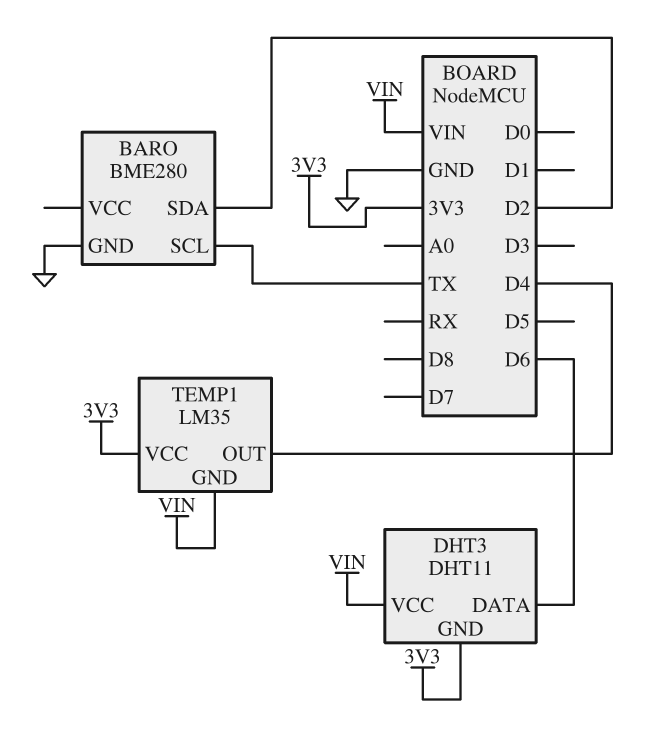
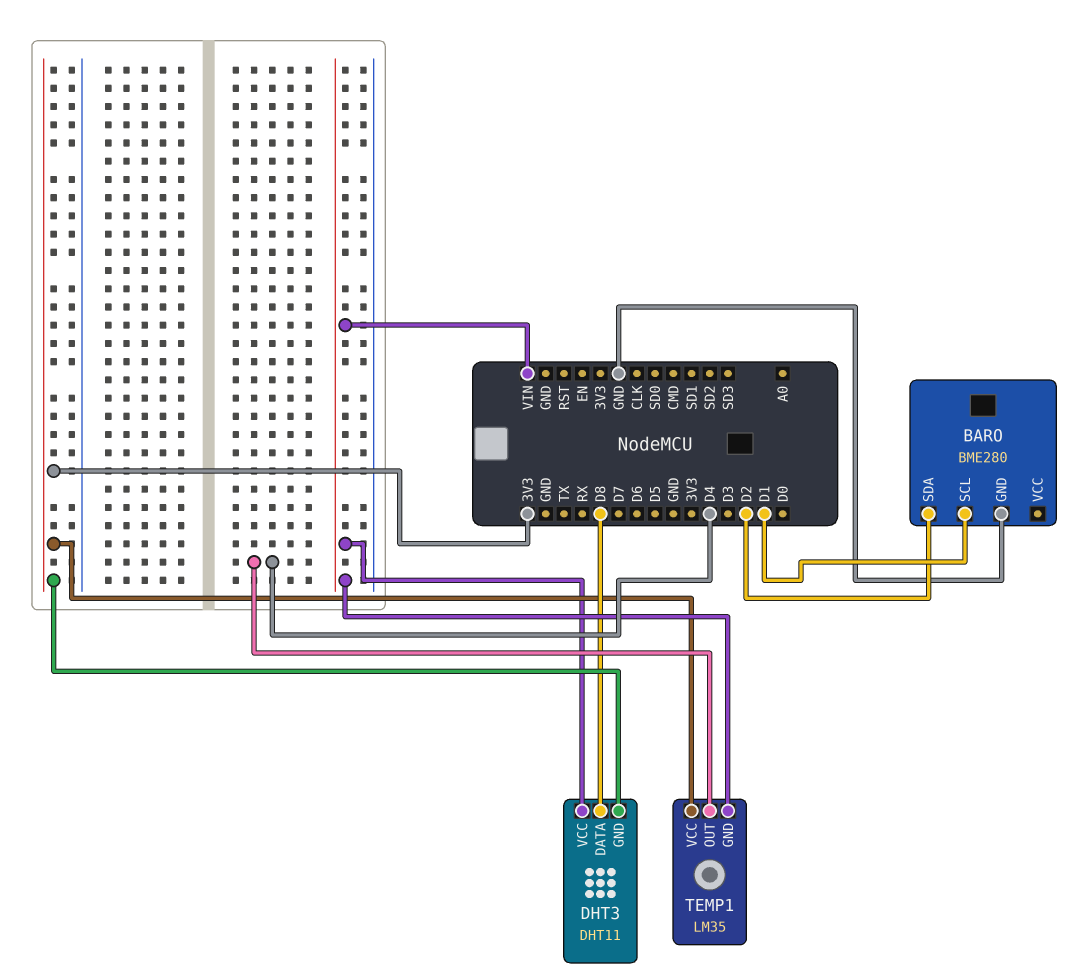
BARO pin SCL: TX -> D1
DHT3 pin DATA: D6 -> D8

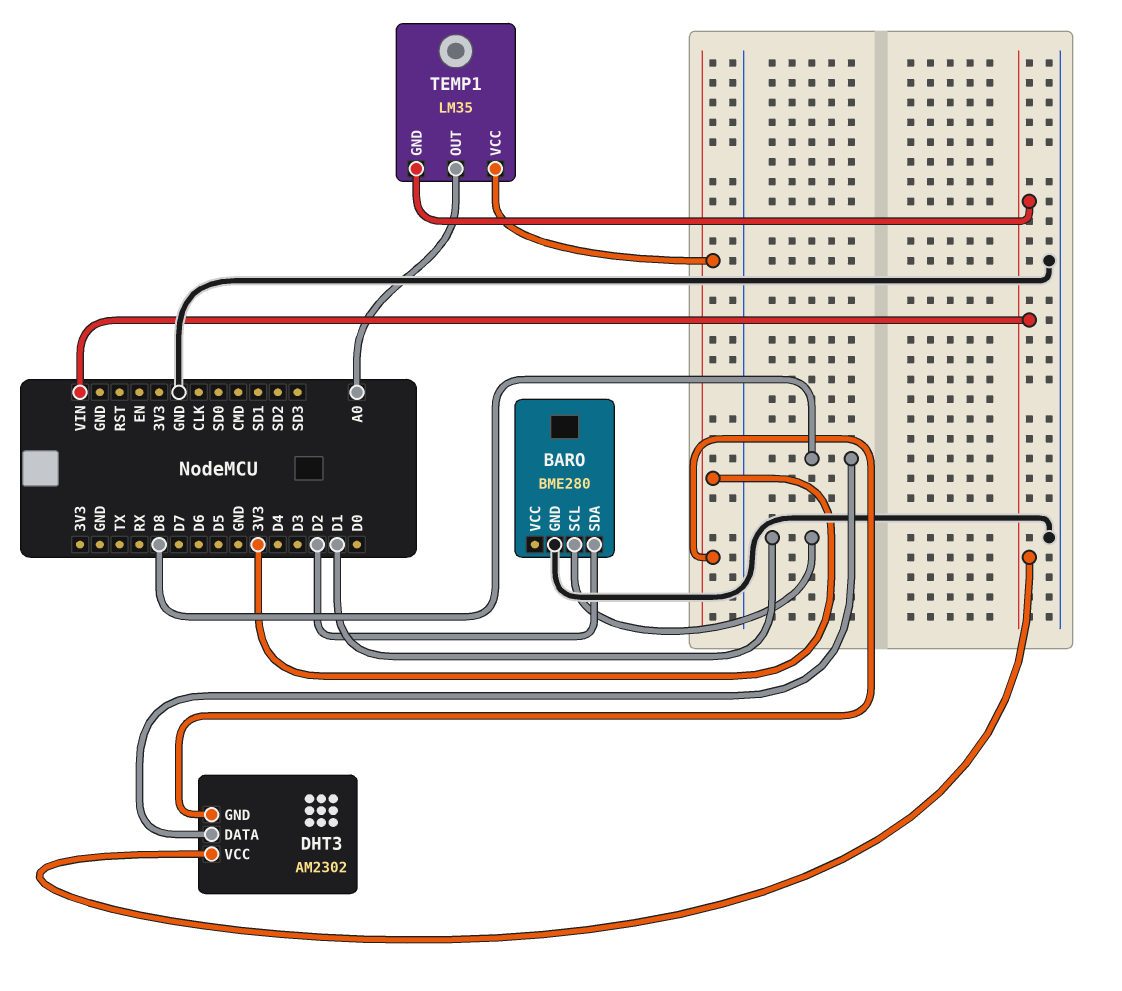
DHT3: DHT11 -> AM2302
TEMP1 pin OUT: D4 -> A0

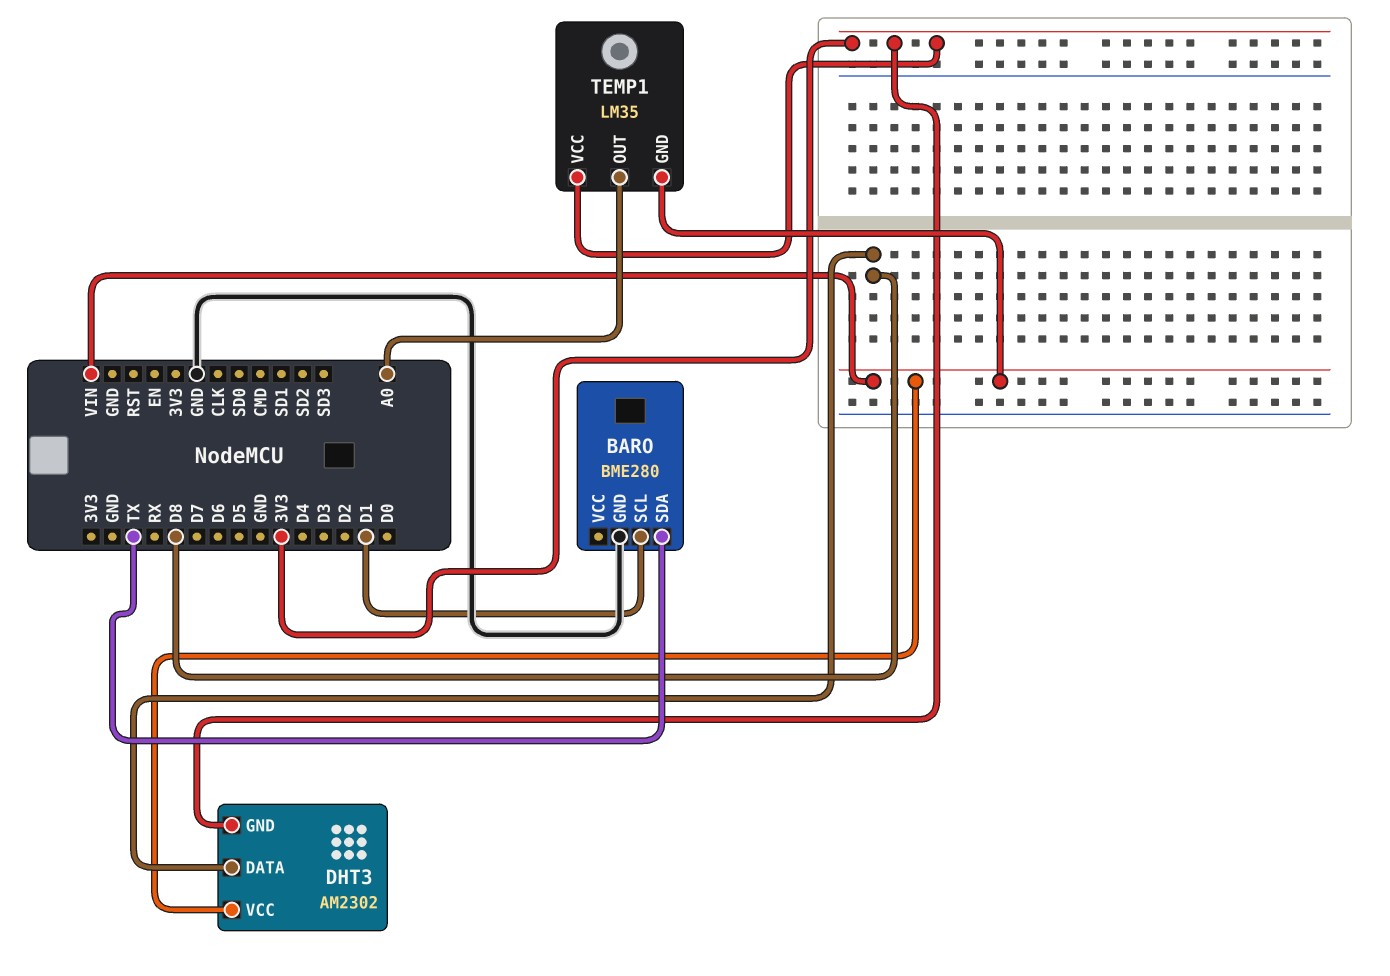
BARO pin SDA: D2 -> TX

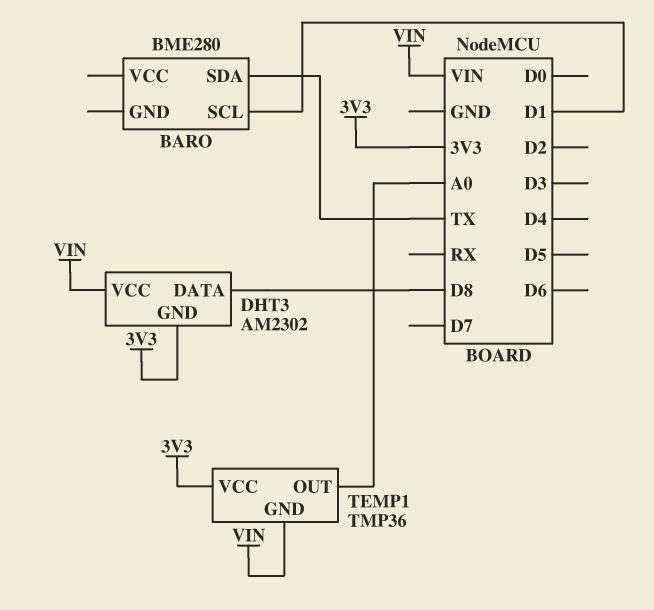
BARO pin GND: GND -> none
TEMP1: LM35 -> TMP36

